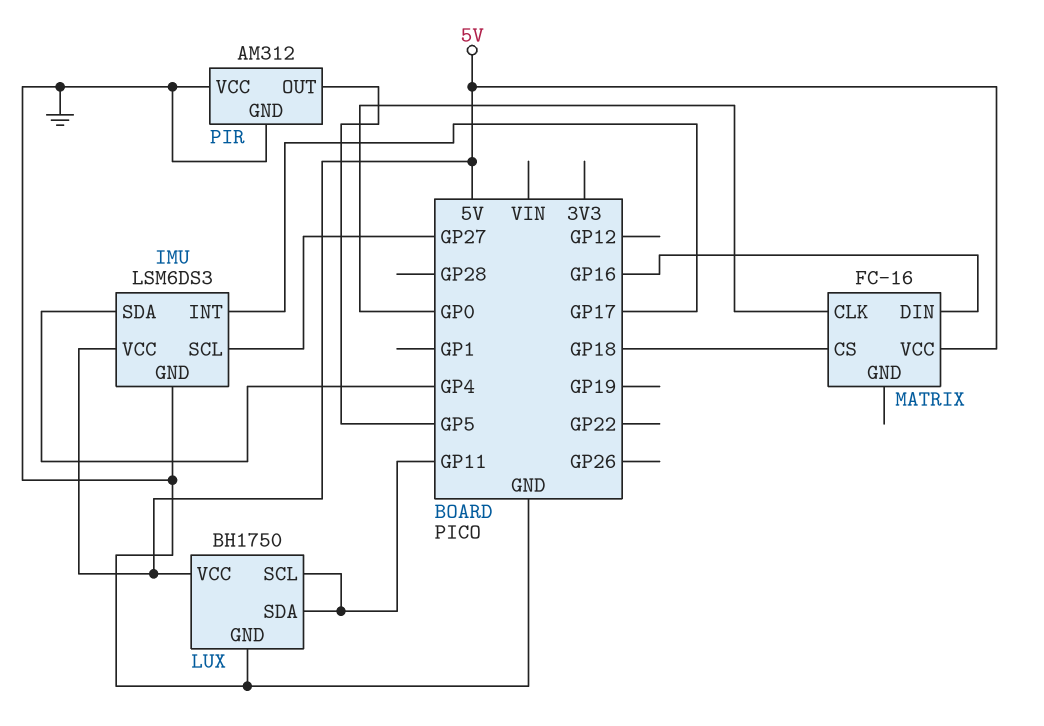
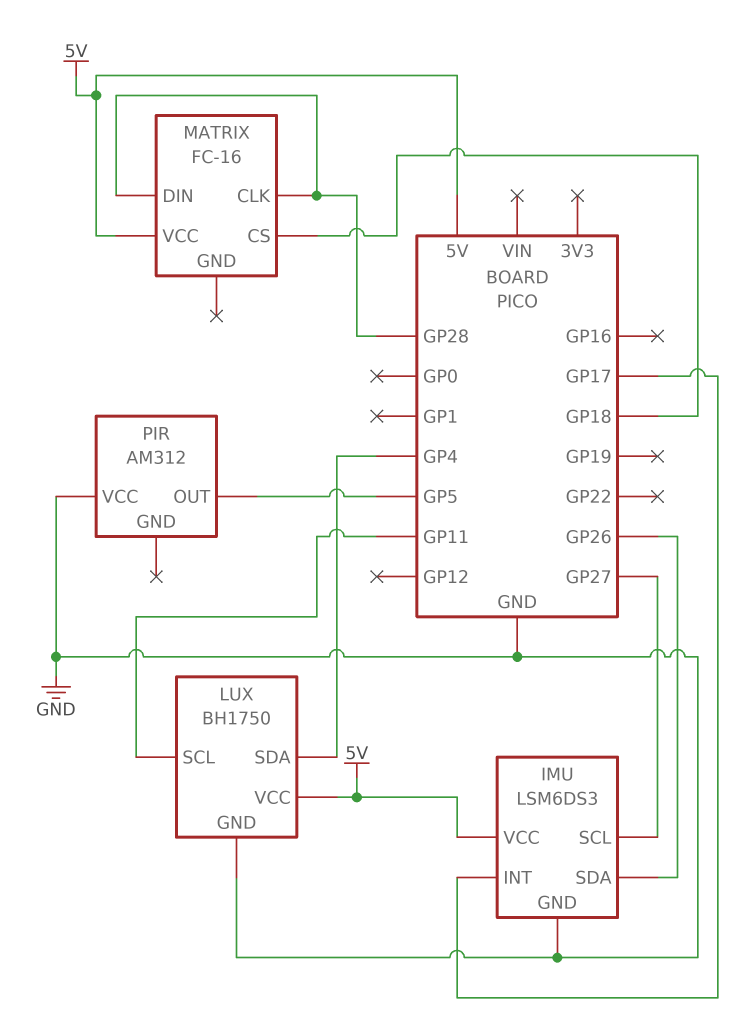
IMU pin SDA: GP4 -> GP26
LUX pin SDA: GP11 -> GP4
MATRIX pin CLK: GP0 -> GP28
MATRIX pin DIN: GP16 -> GP28
PIR pin GND: GND -> none

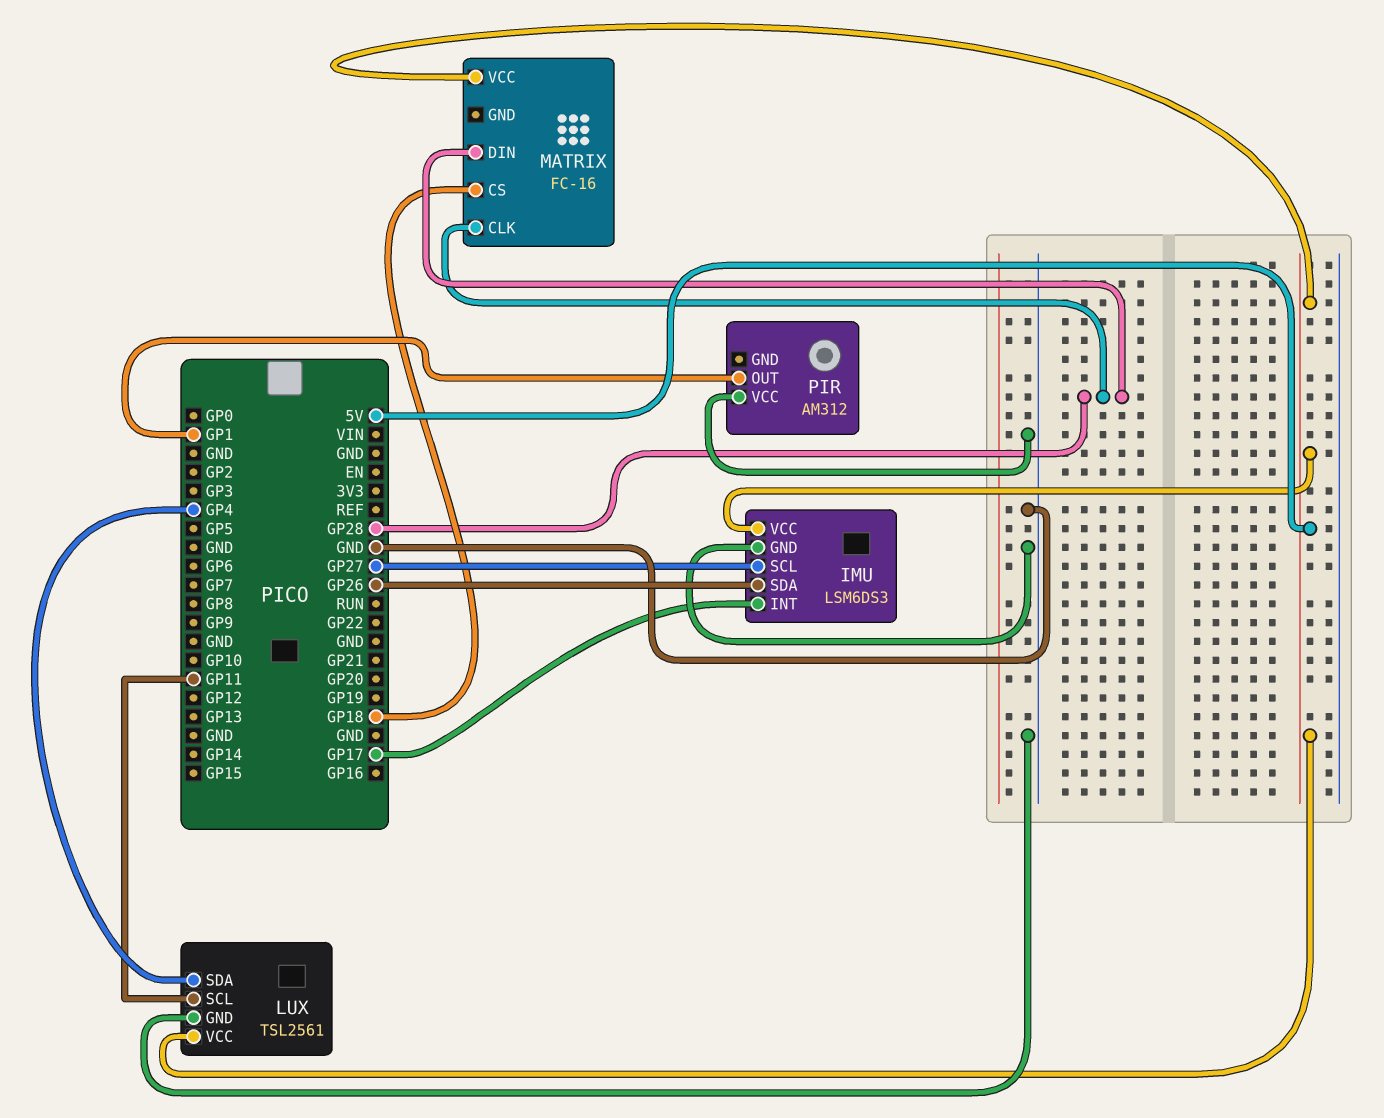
LUX: BH1750 -> TSL2561
PIR pin OUT: GP5 -> GP1

